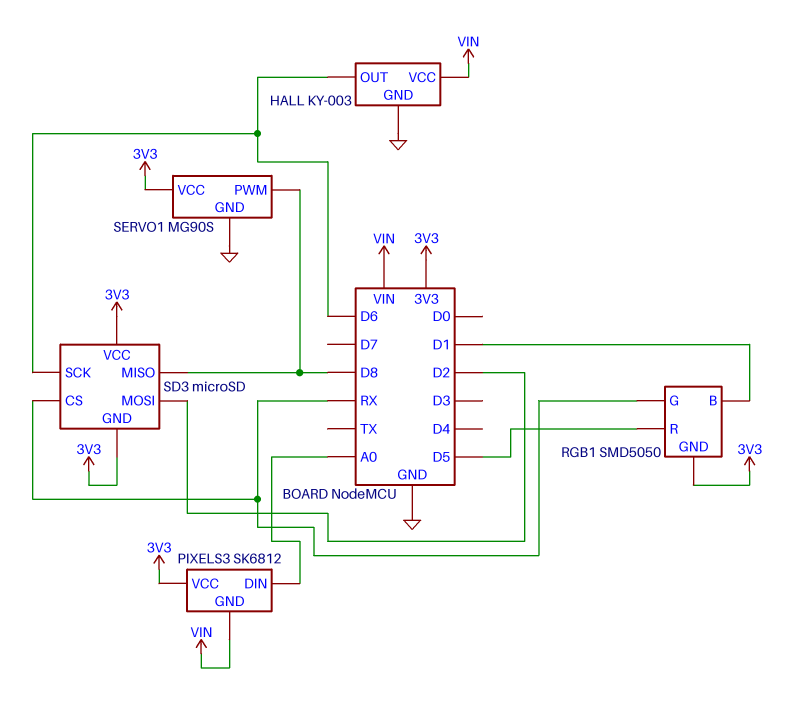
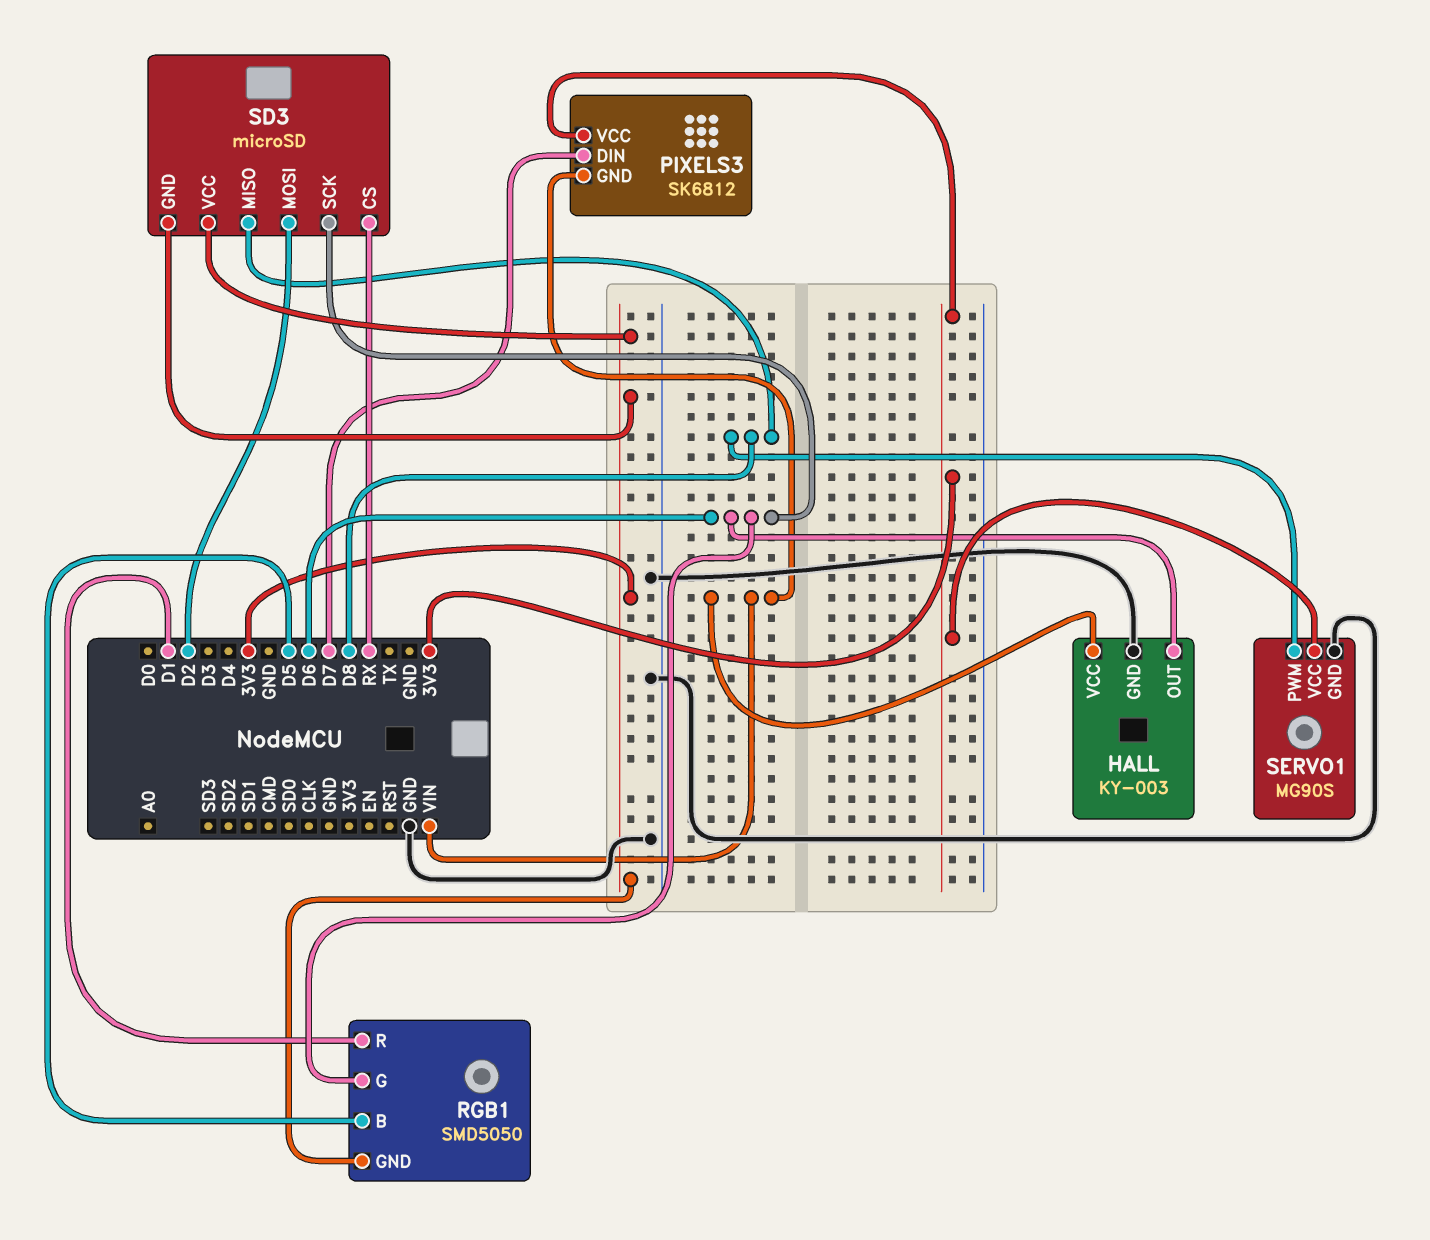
PIXELS3 pin DIN: A0 -> D7
RGB1 pin B: D1 -> D5
RGB1 pin G: RX -> D6
RGB1 pin R: D5 -> D1

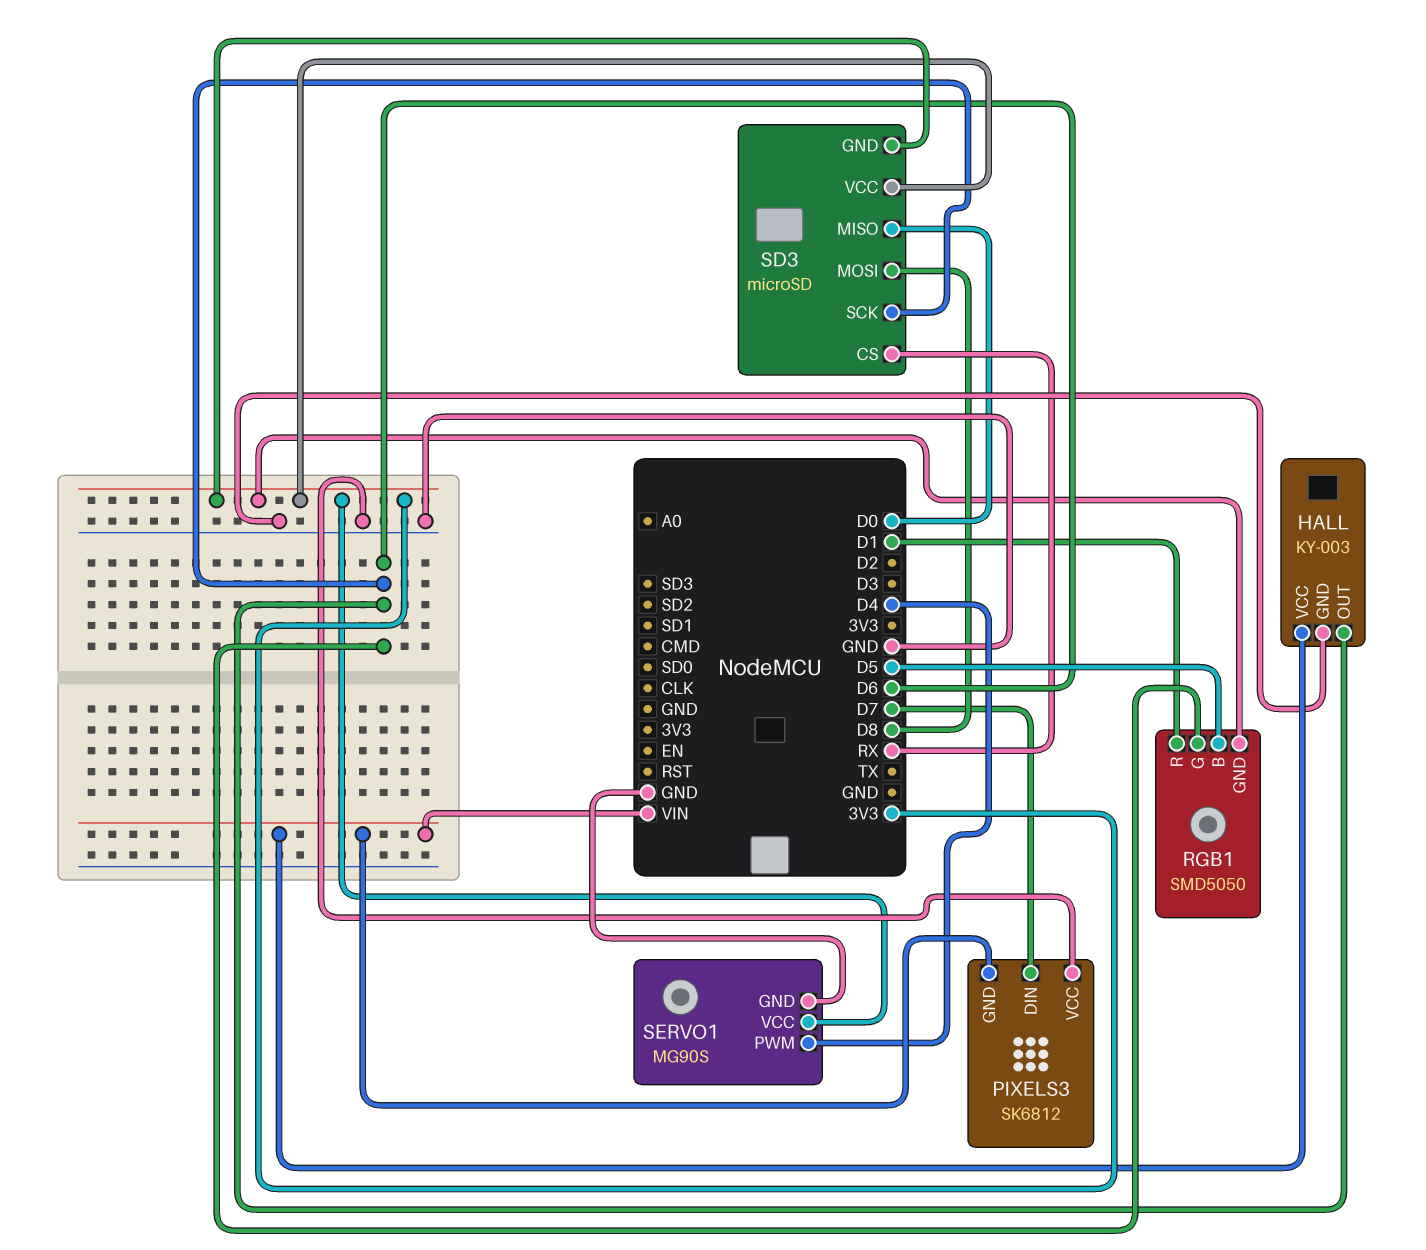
PIXELS3 pin VCC: 3V3 -> GND
SD3 pin MISO: D8 -> D0
SD3 pin MOSI: D2 -> D8
SERVO1 pin PWM: D8 -> D4

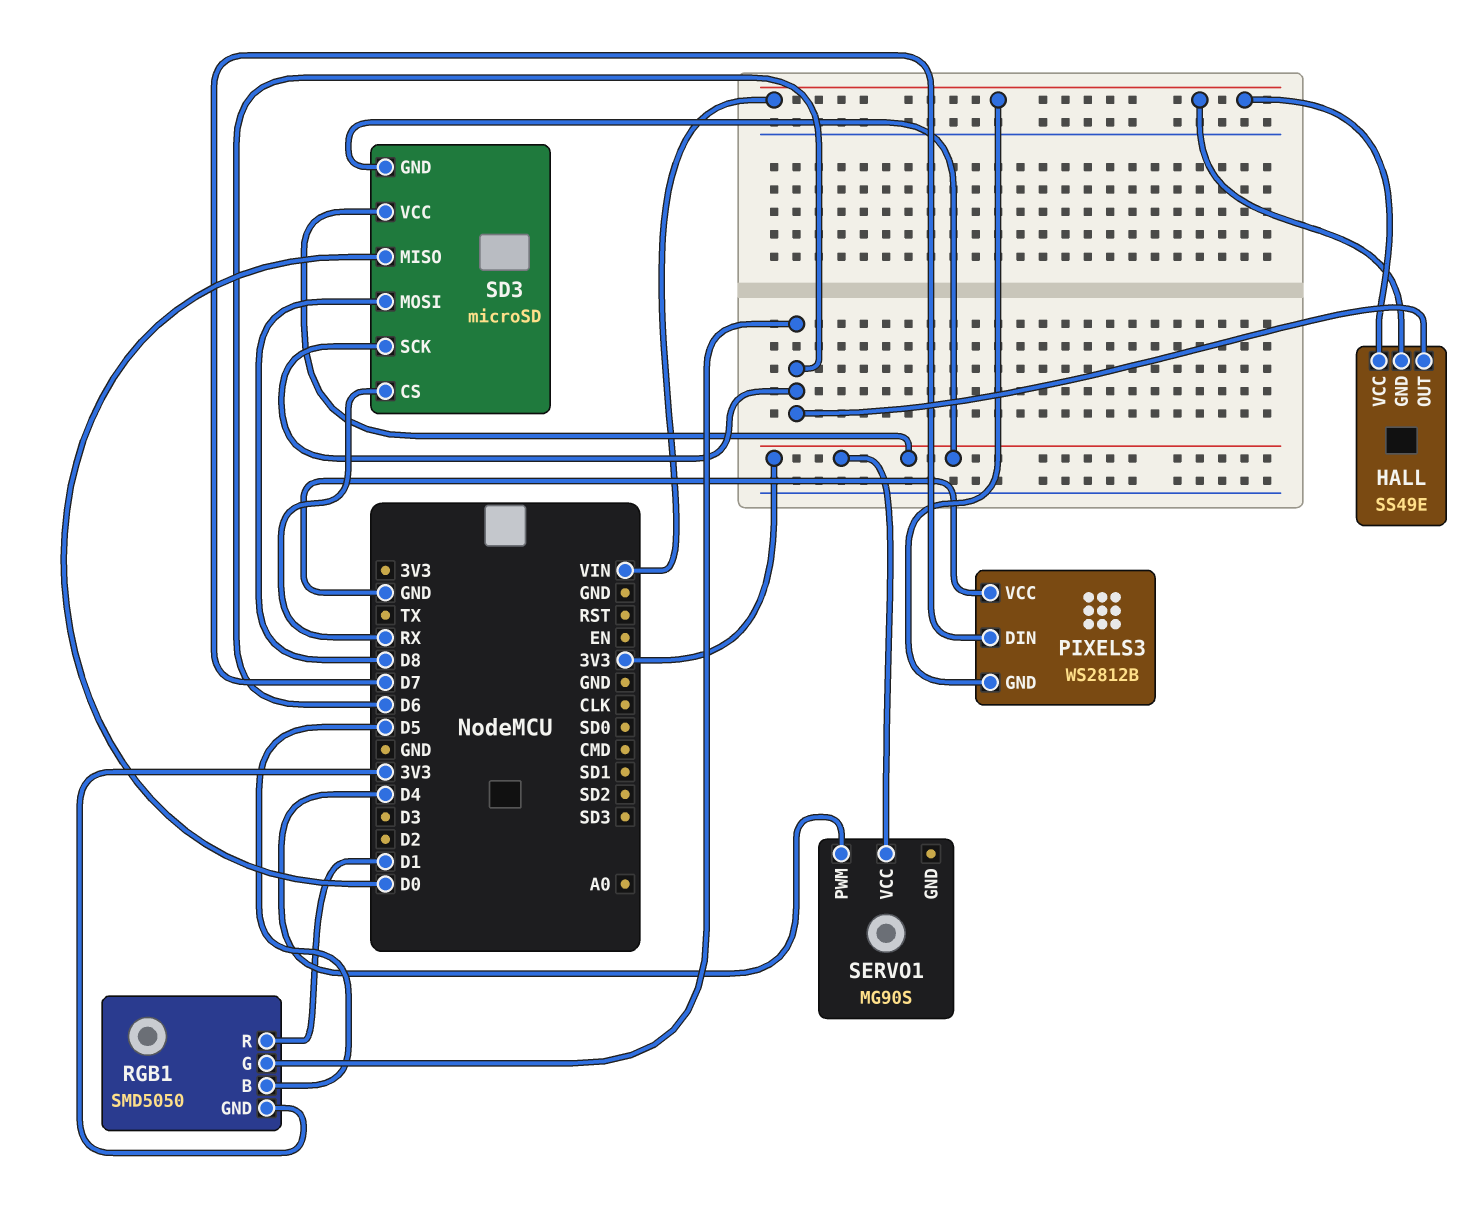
HALL: KY-003 -> SS49E
HALL pin GND: GND -> VIN
PIXELS3: SK6812 -> WS2812B
SERVO1 pin GND: GND -> none

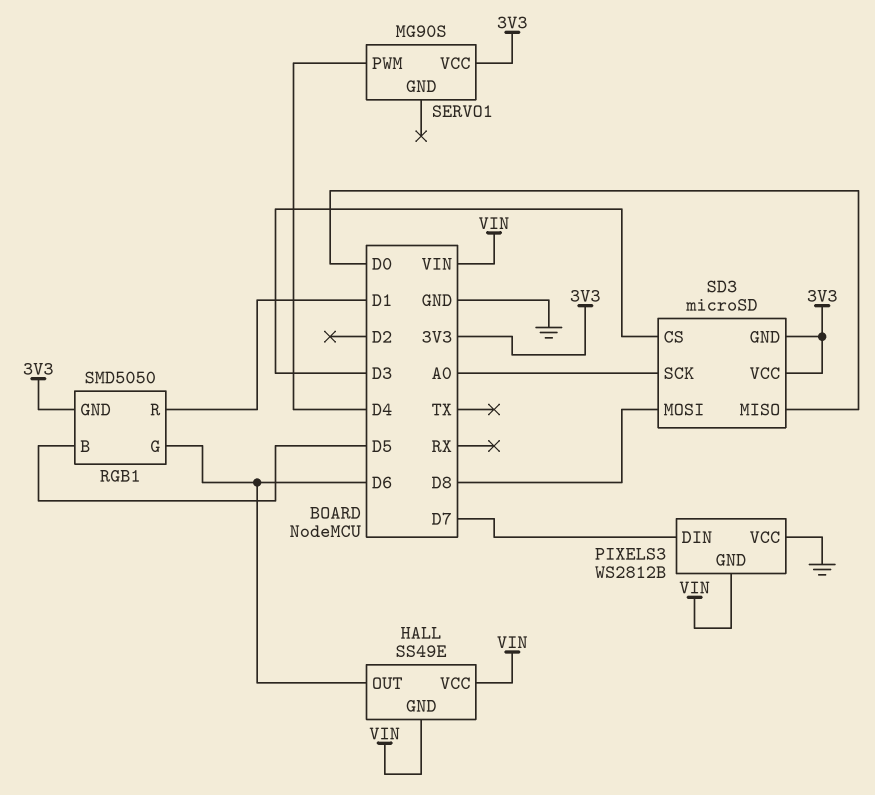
SD3 pin CS: RX -> D3
SD3 pin SCK: D6 -> A0

